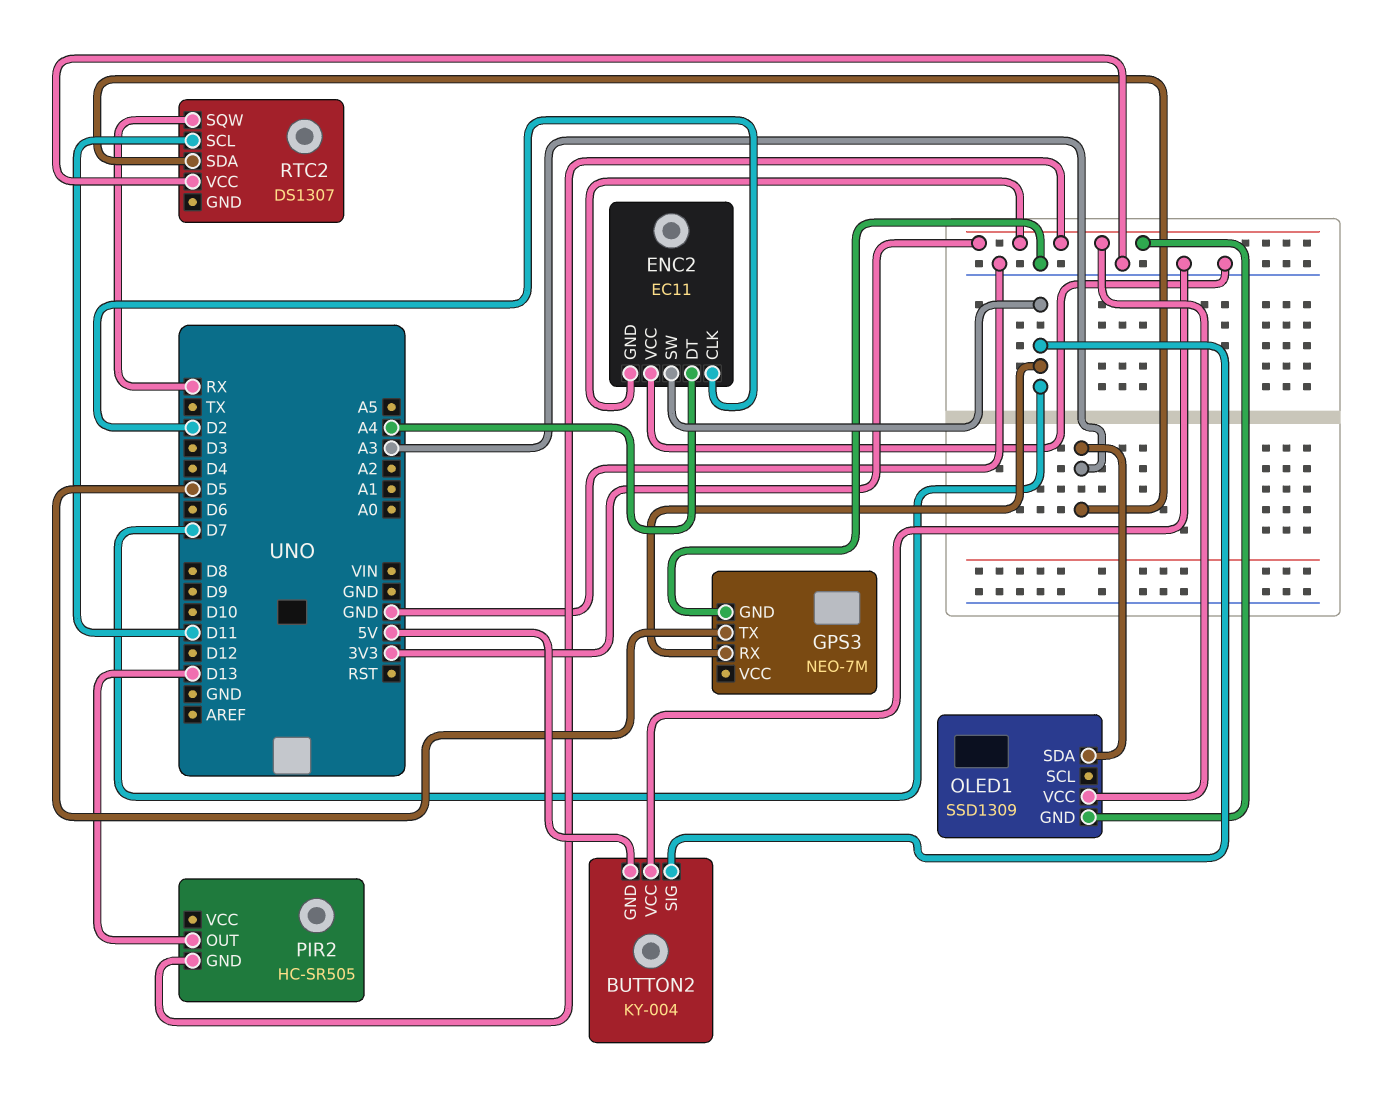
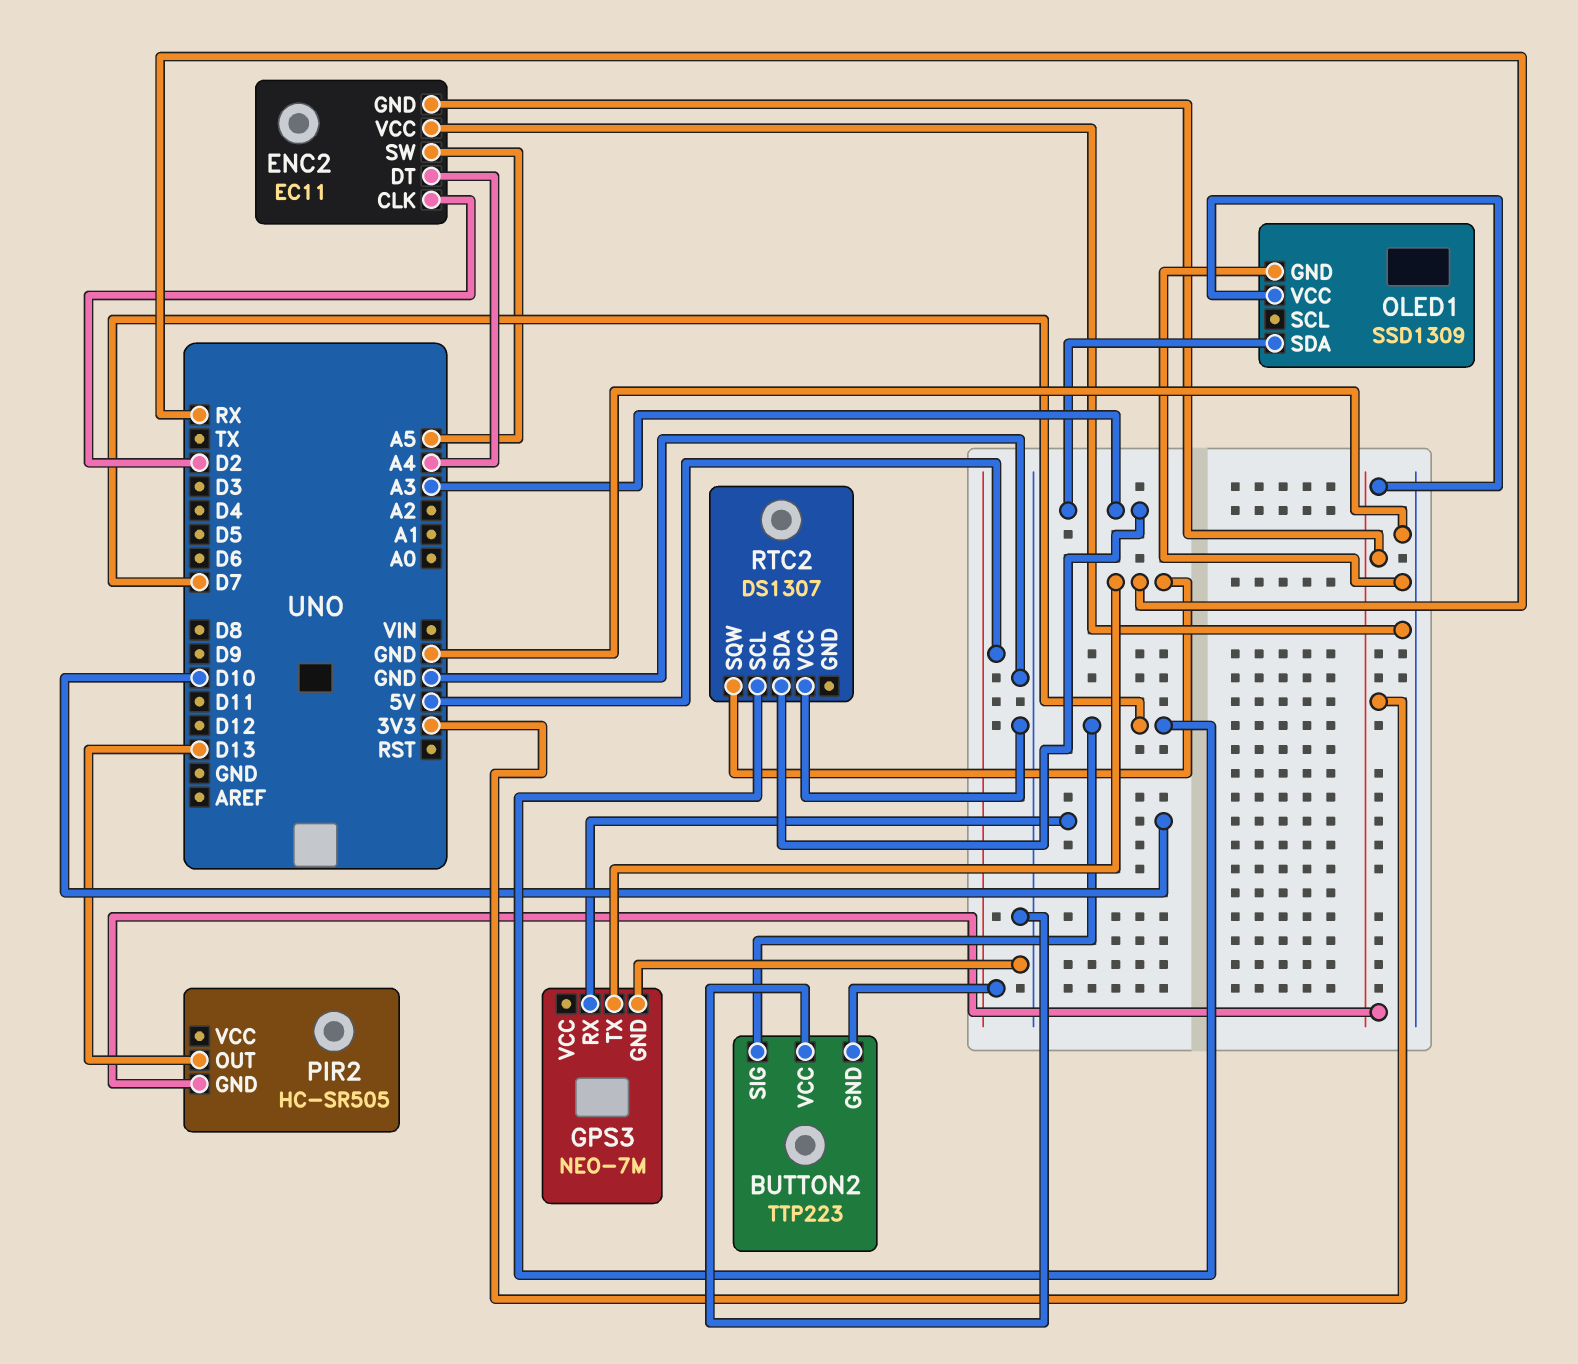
BUTTON2: KY-004 -> TTP223
ENC2 pin SW: D7 -> A5
GPS3 pin RX: D7 -> D10
GPS3 pin TX: D5 -> RX
OLED1 pin GND: 3V3 -> GND
RTC2 pin SCL: D11 -> D7

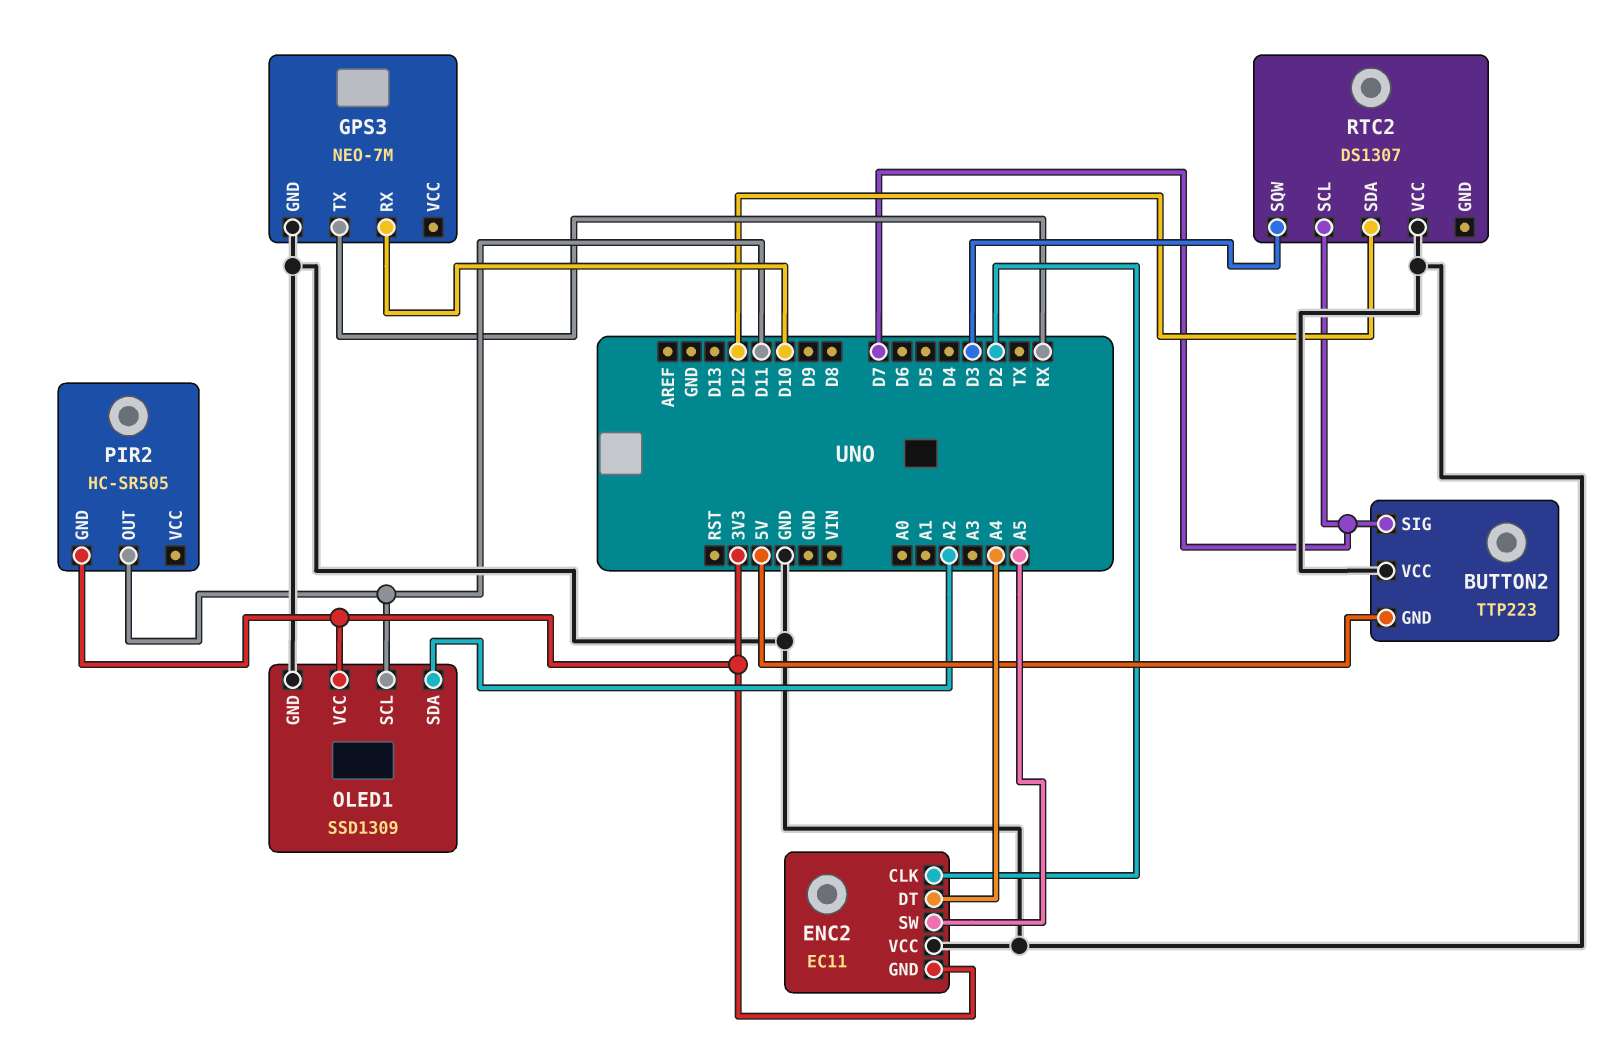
OLED1 pin SCL: none -> D11
OLED1 pin SDA: A3 -> A2
PIR2 pin OUT: D13 -> D11
RTC2 pin SDA: A3 -> D12
RTC2 pin SQW: RX -> D3

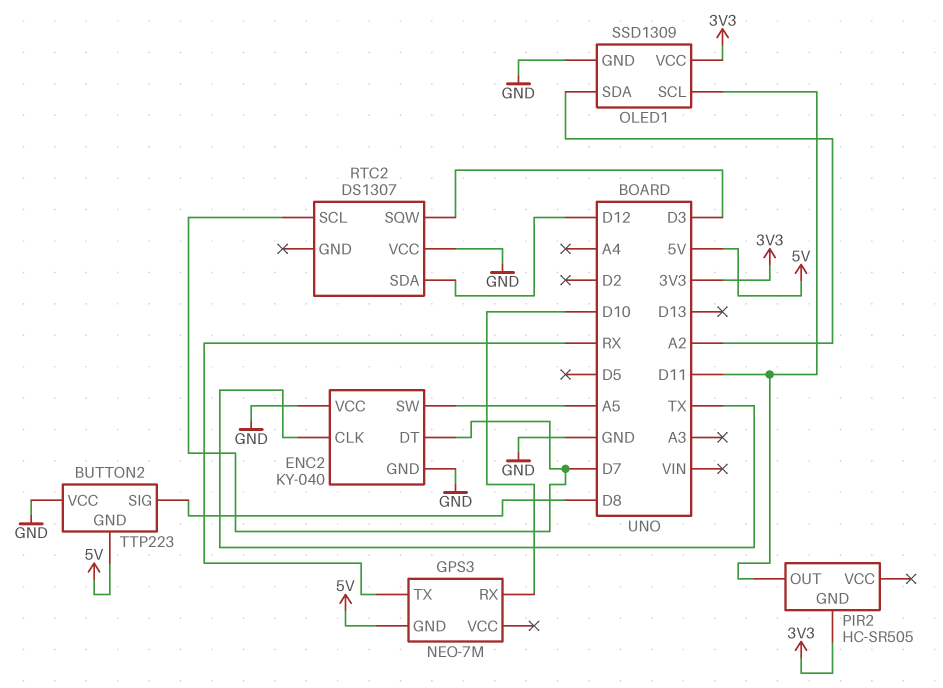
BUTTON2 pin SIG: D7 -> D8
ENC2: EC11 -> KY-040
ENC2 pin CLK: D2 -> TX
ENC2 pin DT: A4 -> D7
ENC2 pin GND: 3V3 -> GND
GPS3 pin GND: GND -> 5V

